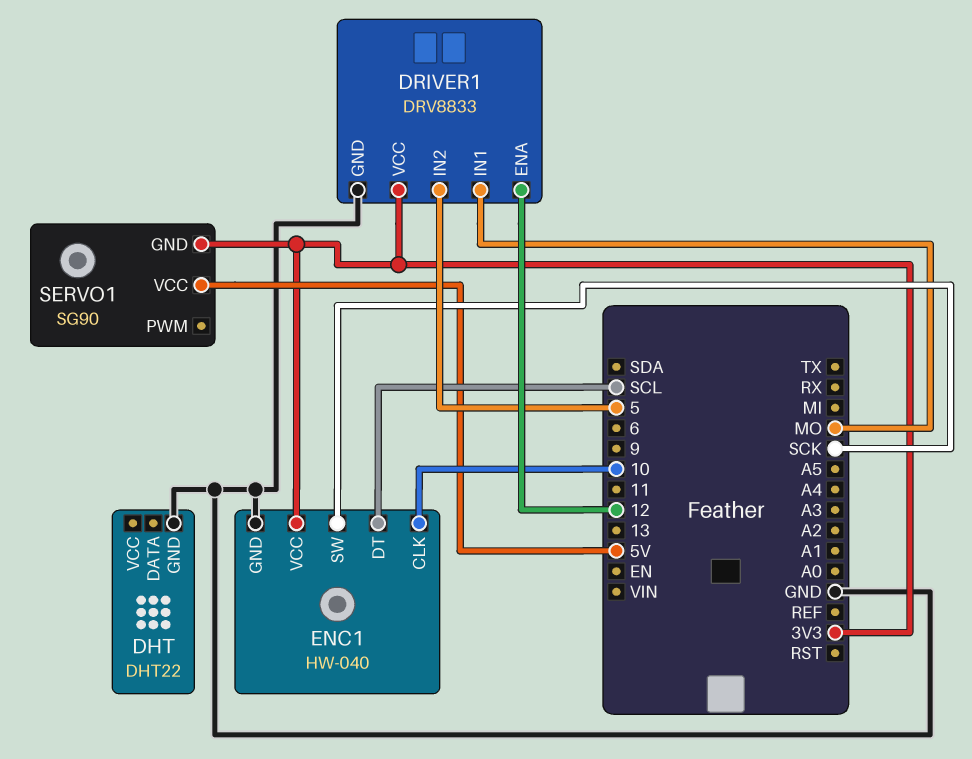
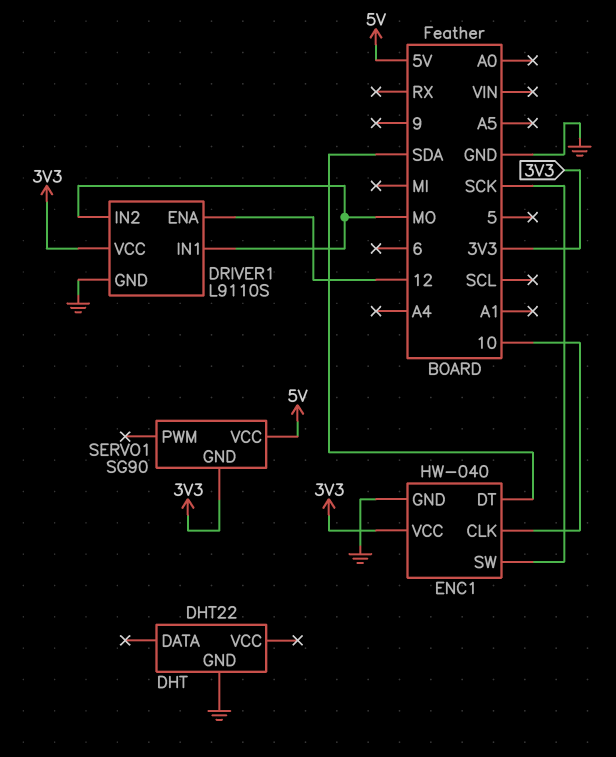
DRIVER1: DRV8833 -> L9110S
DRIVER1 pin IN2: 5 -> MO
ENC1 pin DT: SCL -> SDA

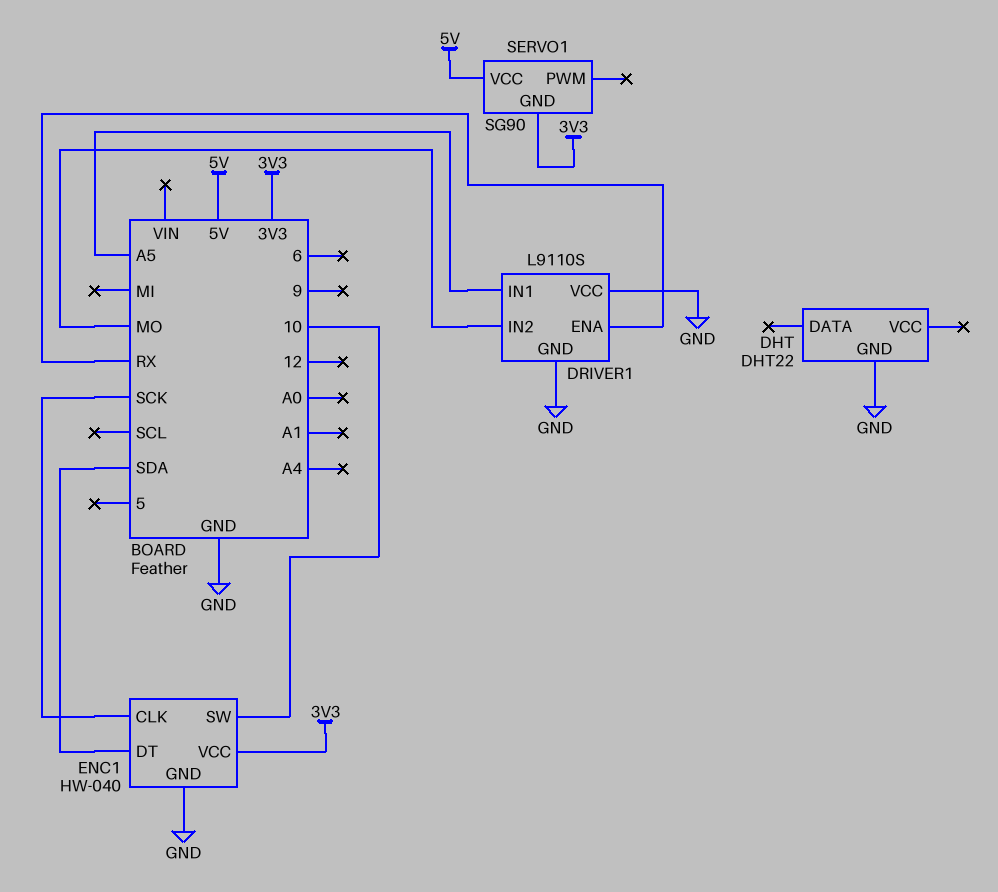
DRIVER1 pin ENA: 12 -> RX
DRIVER1 pin IN1: MO -> A5
DRIVER1 pin VCC: 3V3 -> GND
ENC1 pin CLK: 10 -> SCK
ENC1 pin SW: SCK -> 10

